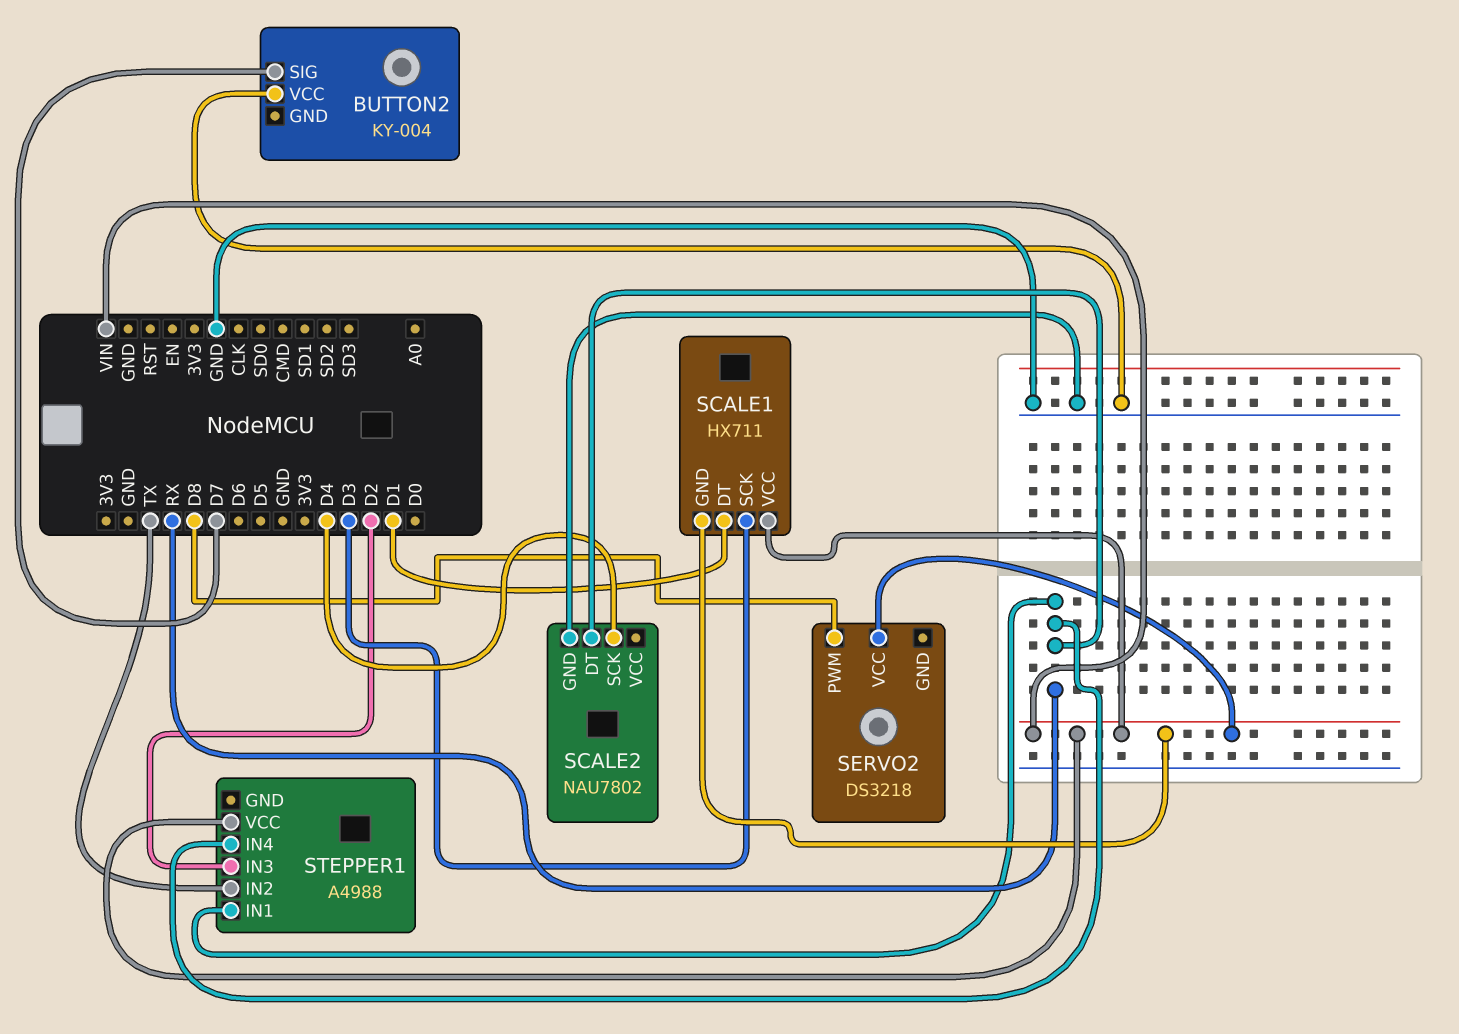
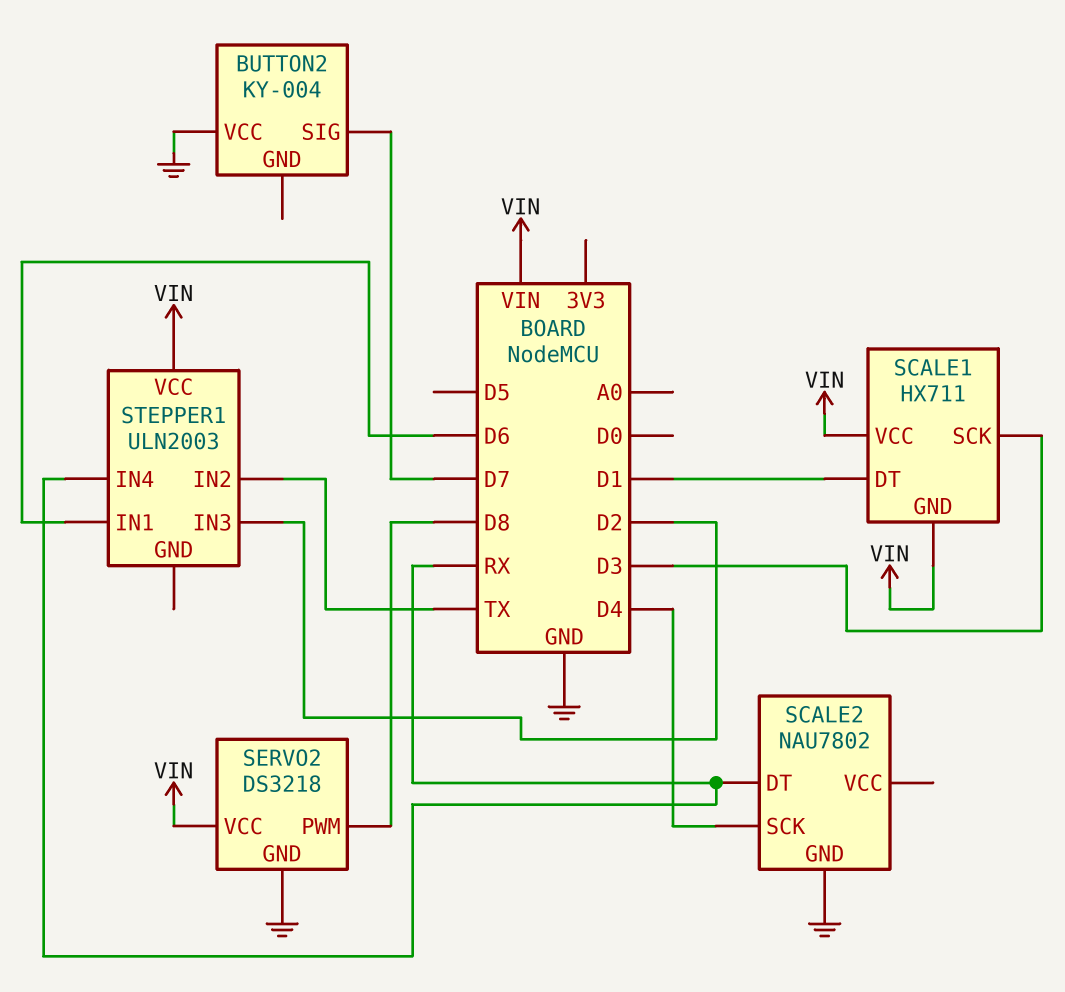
SERVO2 pin GND: none -> GND
STEPPER1: A4988 -> ULN2003
STEPPER1 pin IN1: RX -> D6

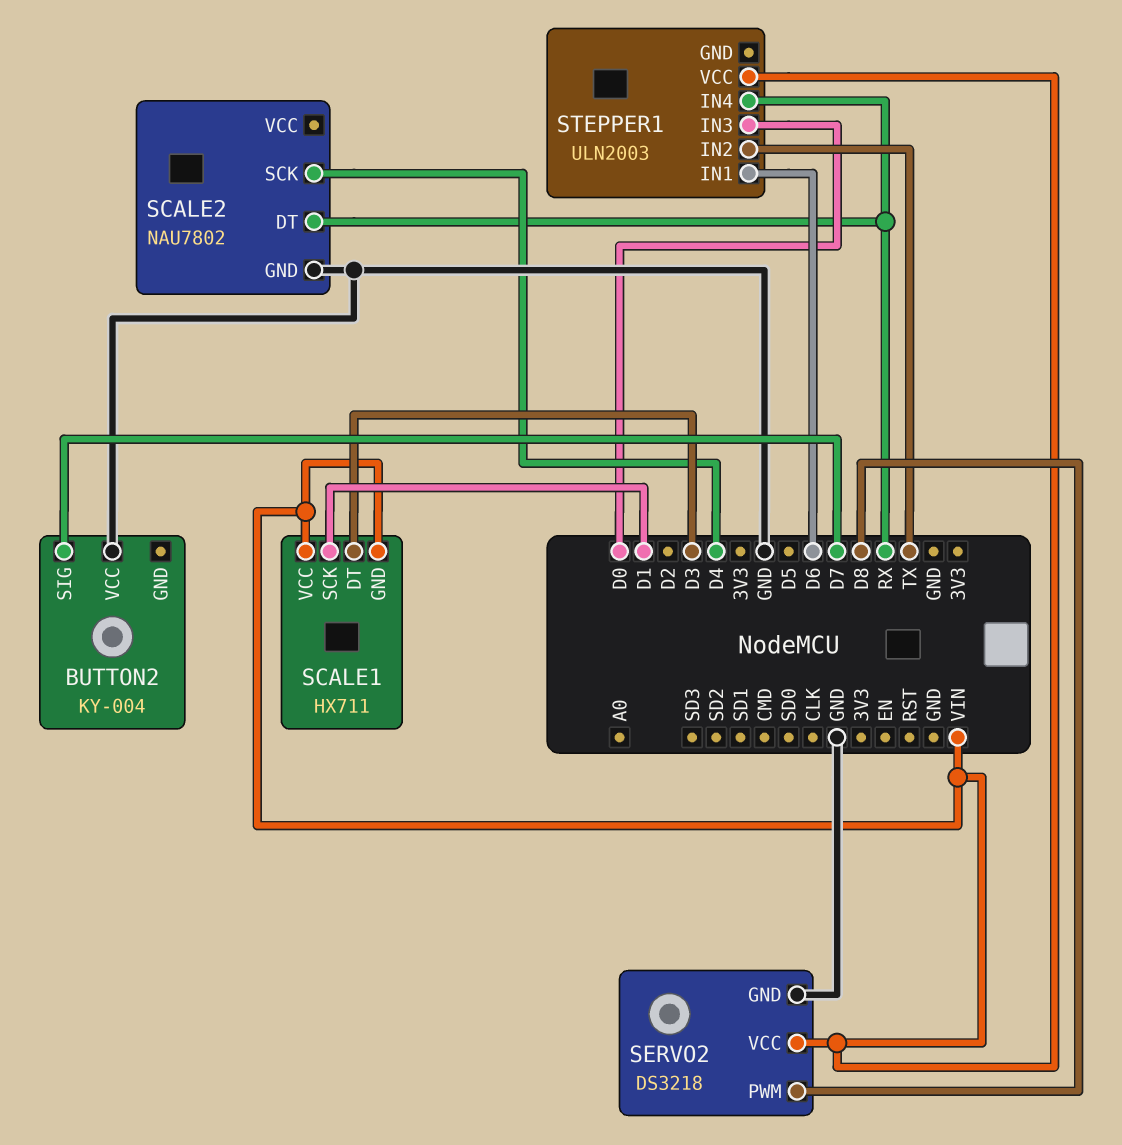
SCALE1 pin DT: D1 -> D3
SCALE1 pin SCK: D3 -> D1
STEPPER1 pin IN3: D2 -> D0

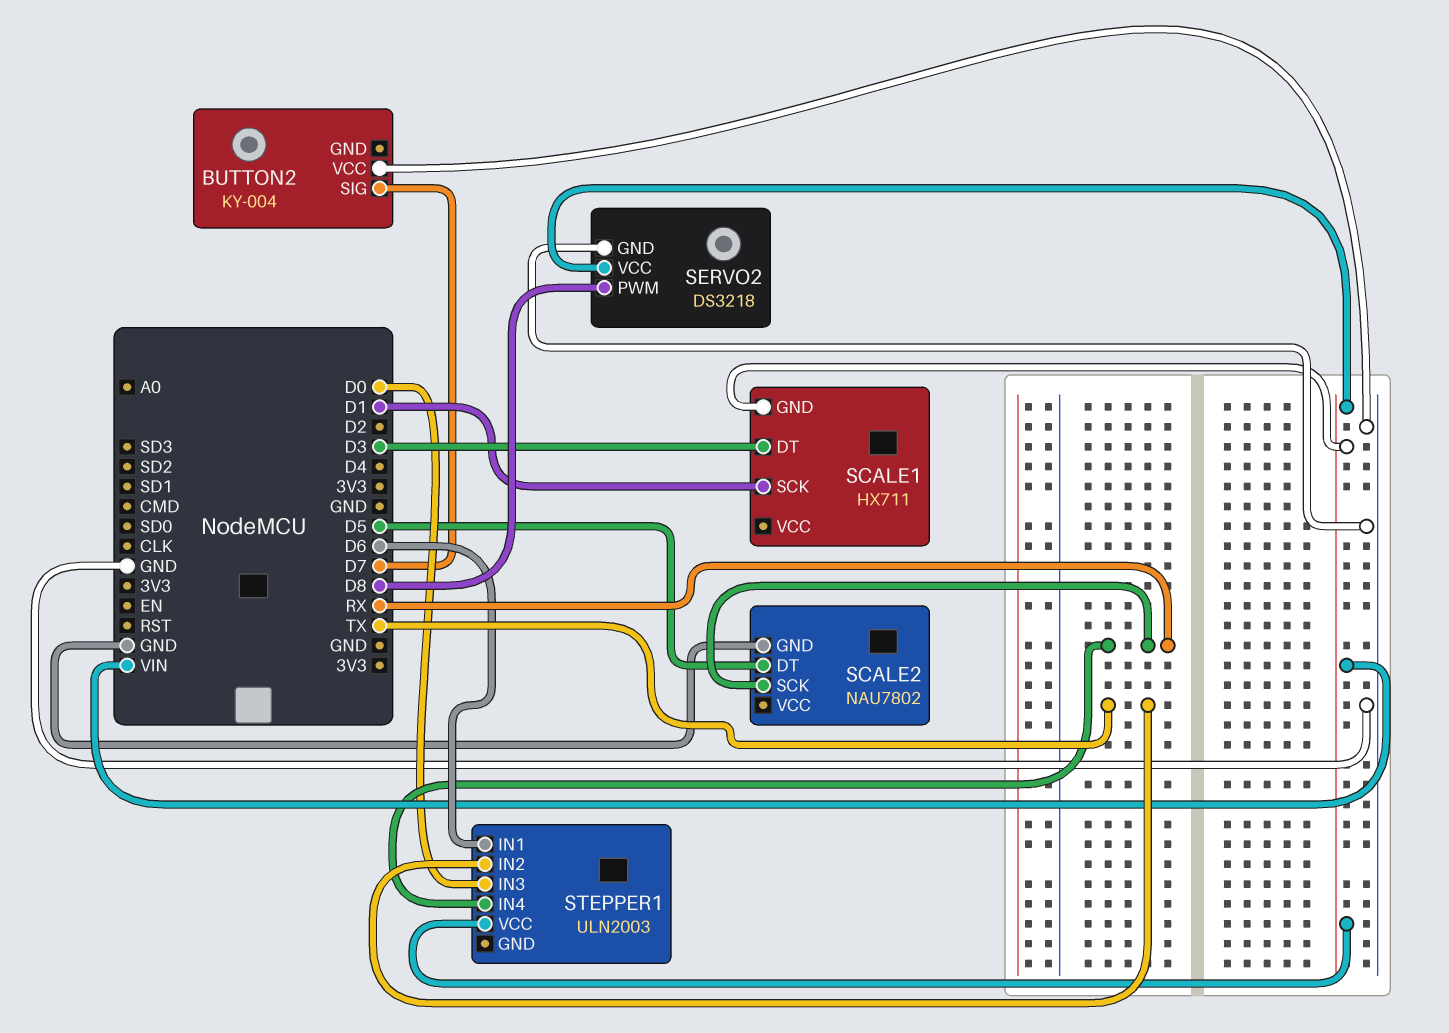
SCALE1 pin VCC: VIN -> none
SCALE2 pin DT: RX -> D5
SCALE2 pin SCK: D4 -> RX

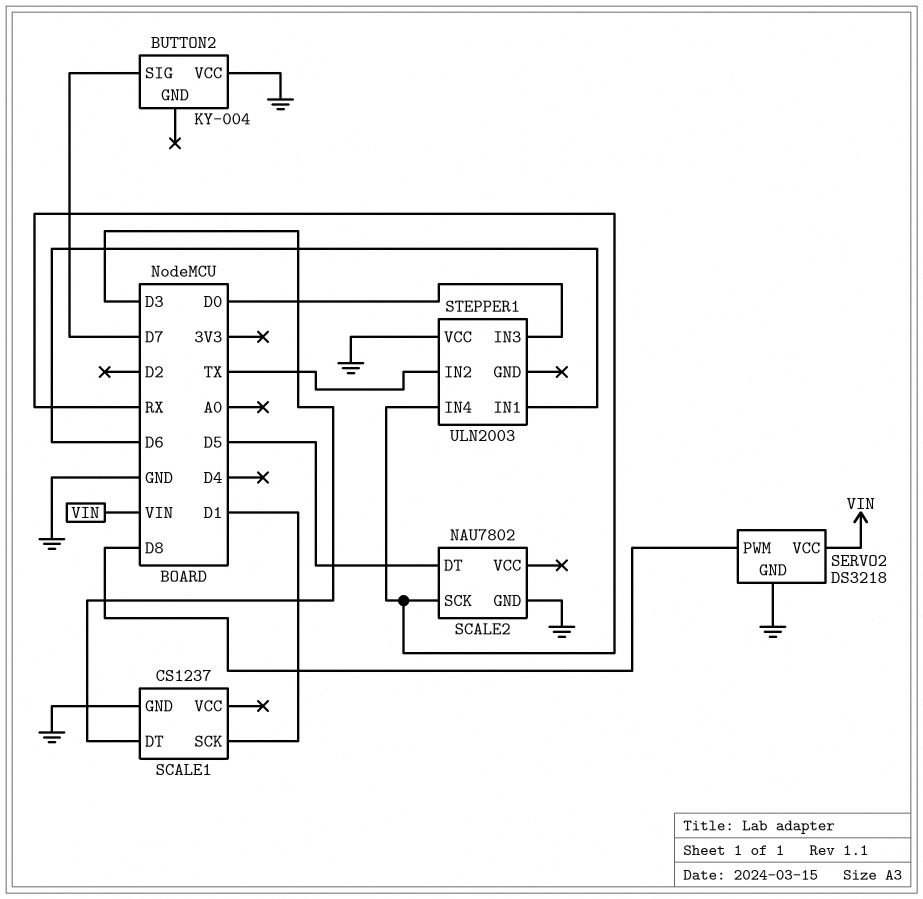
SCALE1: HX711 -> CS1237
SCALE1 pin GND: VIN -> GND
STEPPER1 pin VCC: VIN -> GND

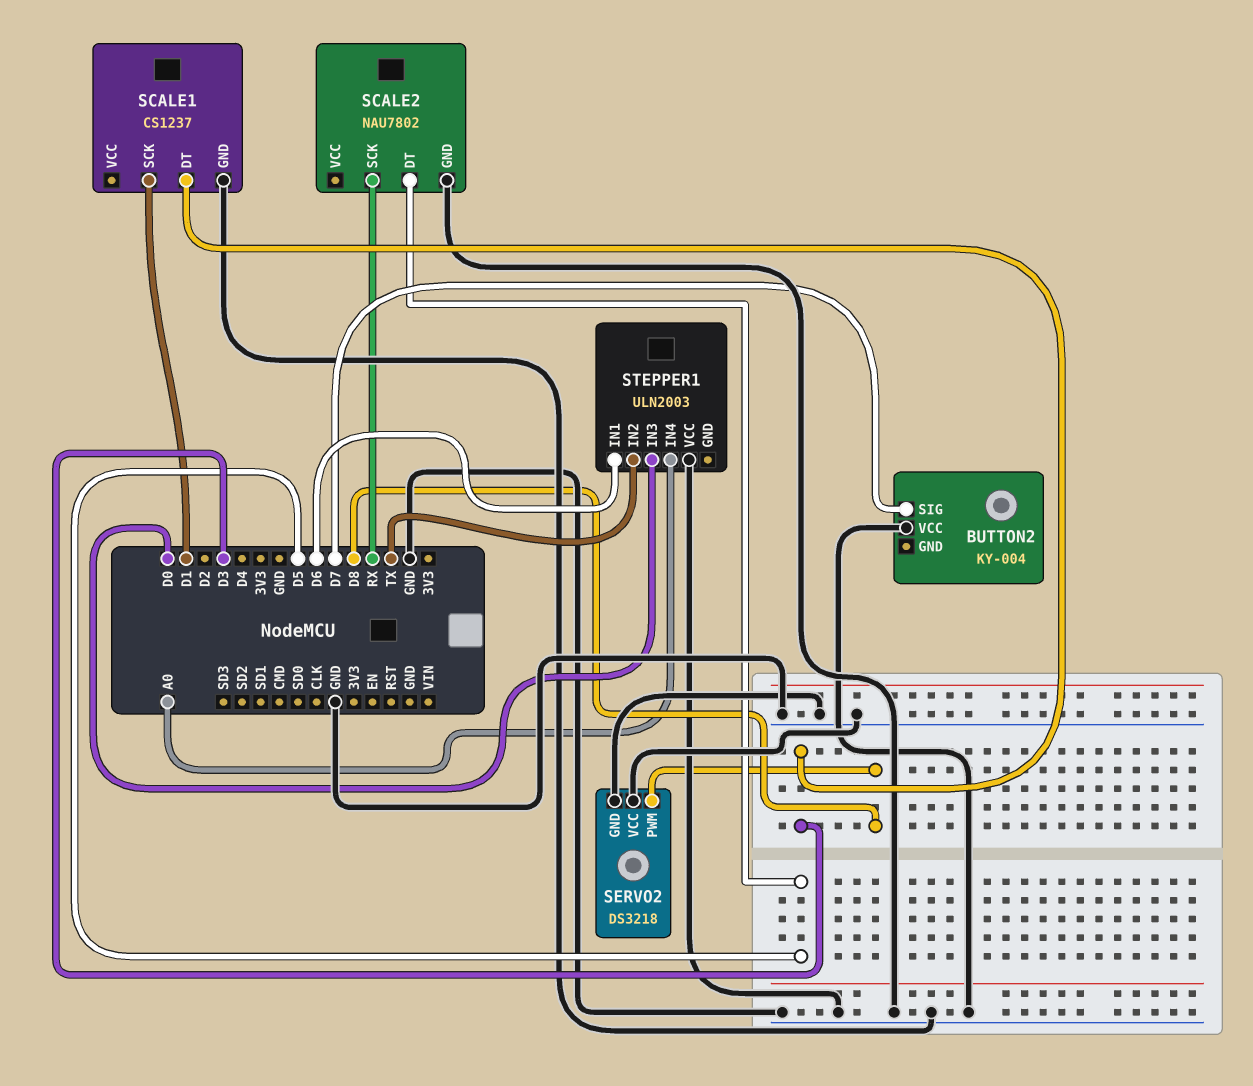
SERVO2 pin VCC: VIN -> GND
STEPPER1 pin IN4: RX -> A0

